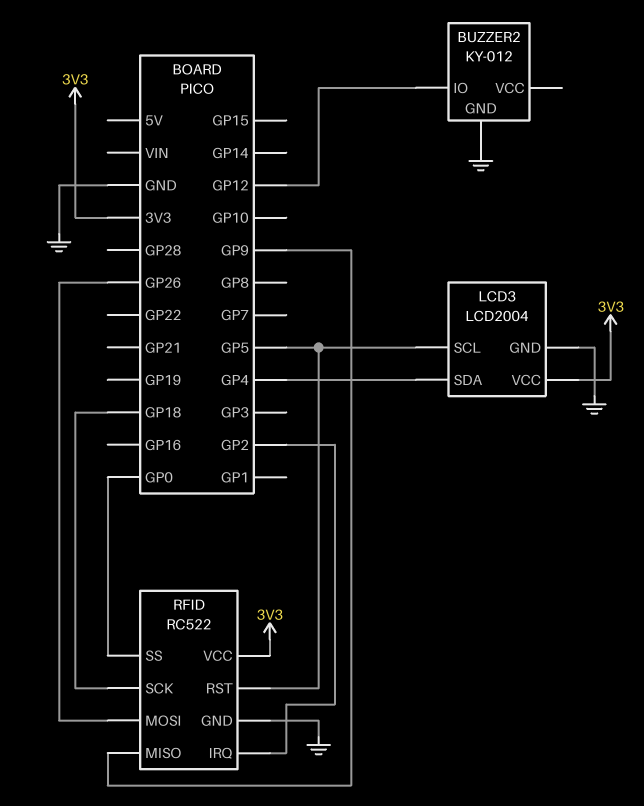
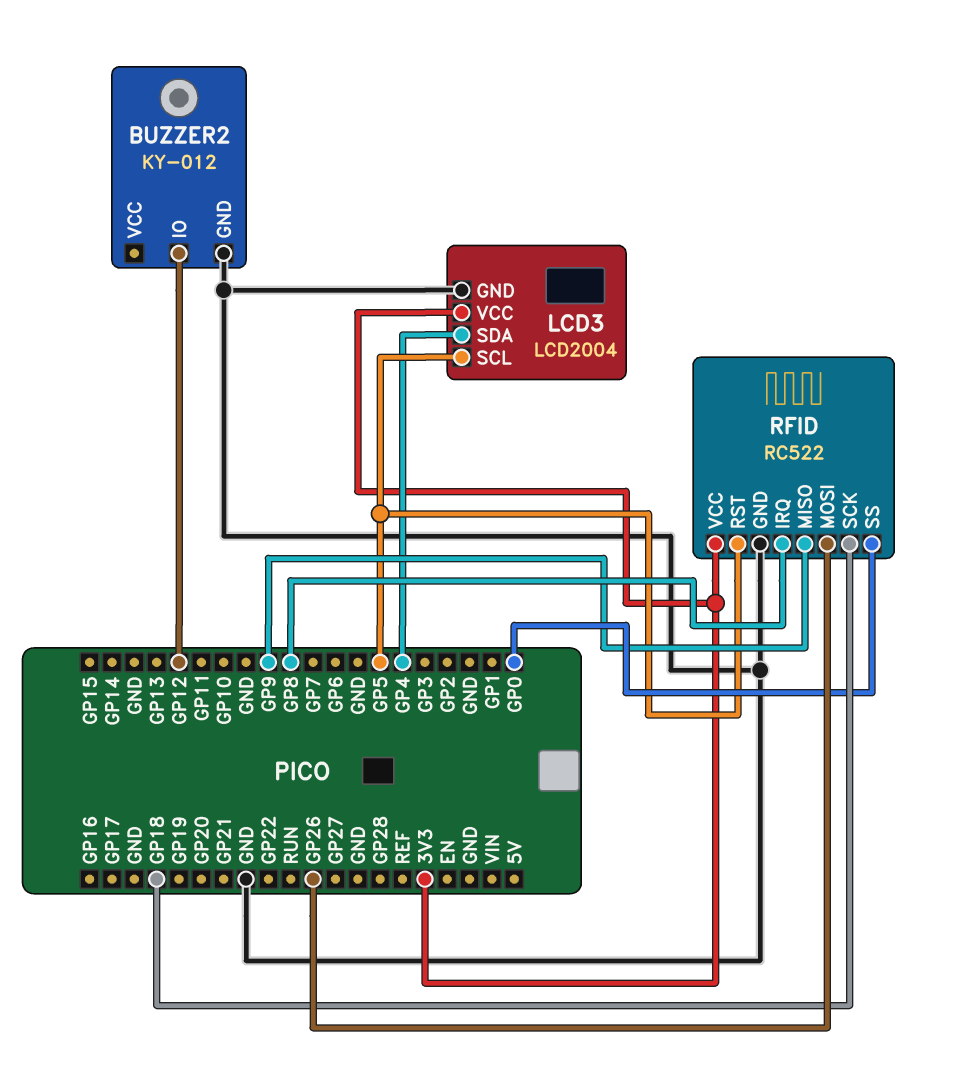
RFID pin IRQ: GP2 -> GP8

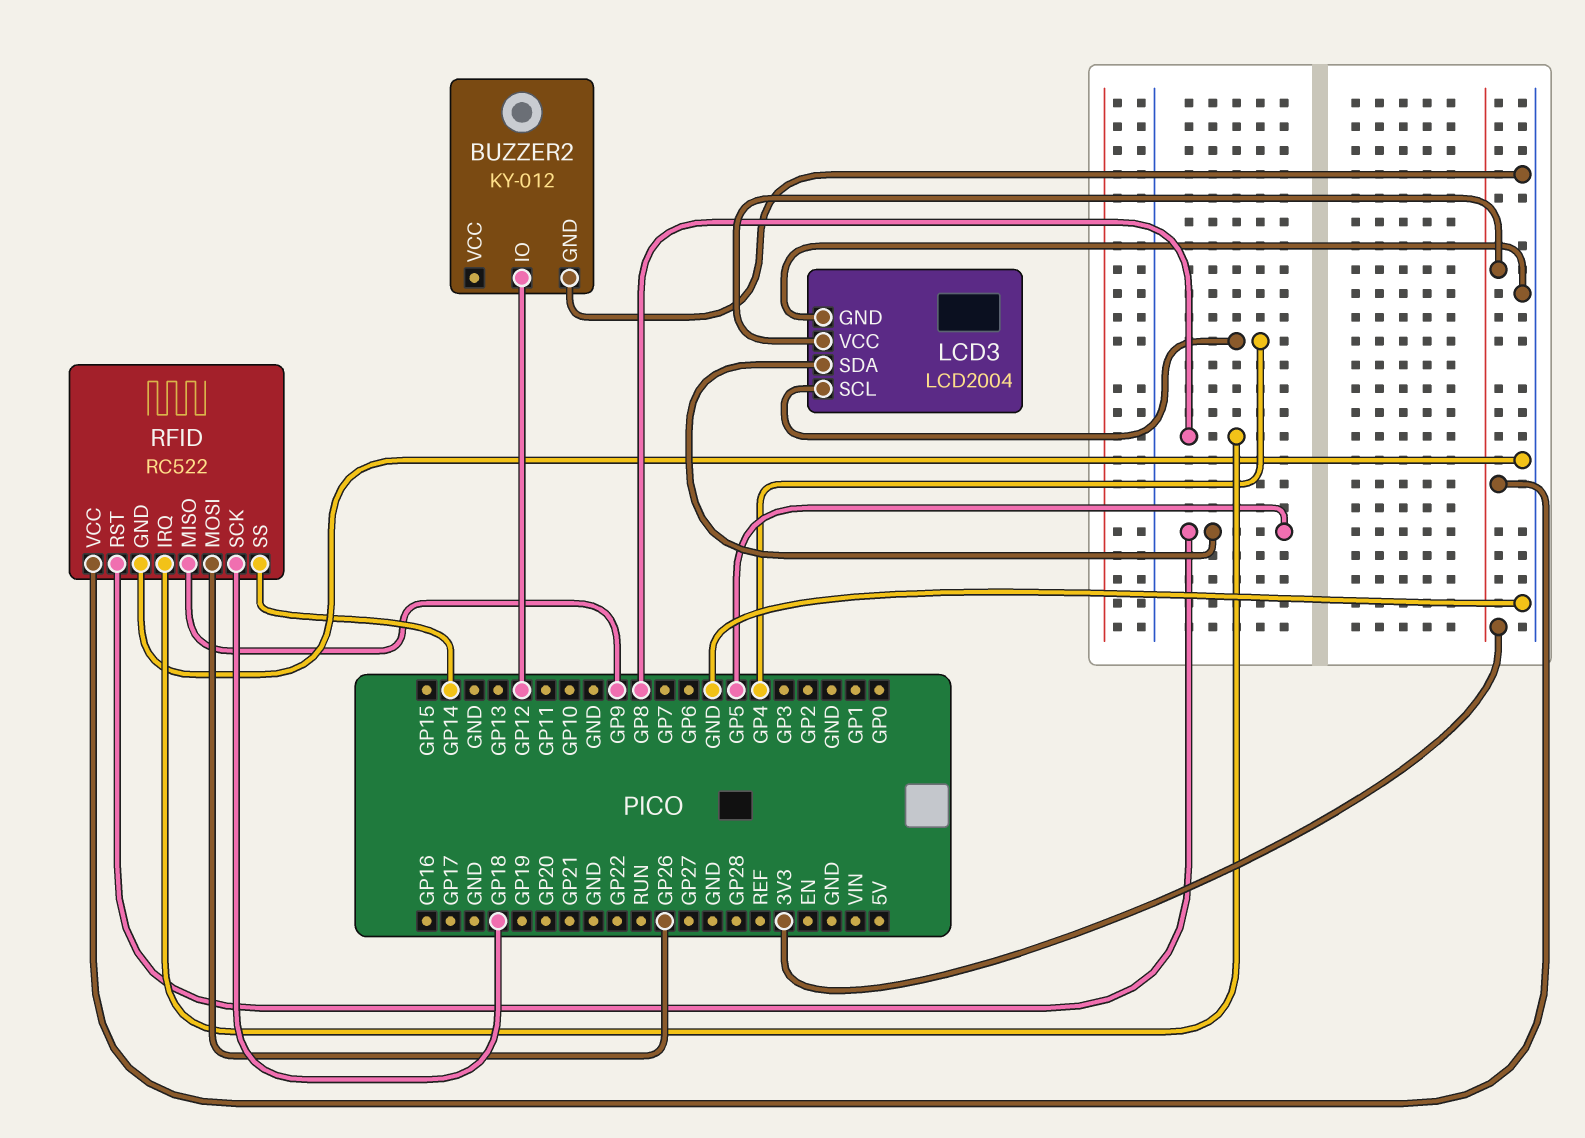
LCD3 pin SCL: GP5 -> GP4
LCD3 pin SDA: GP4 -> GP5
RFID pin SS: GP0 -> GP14

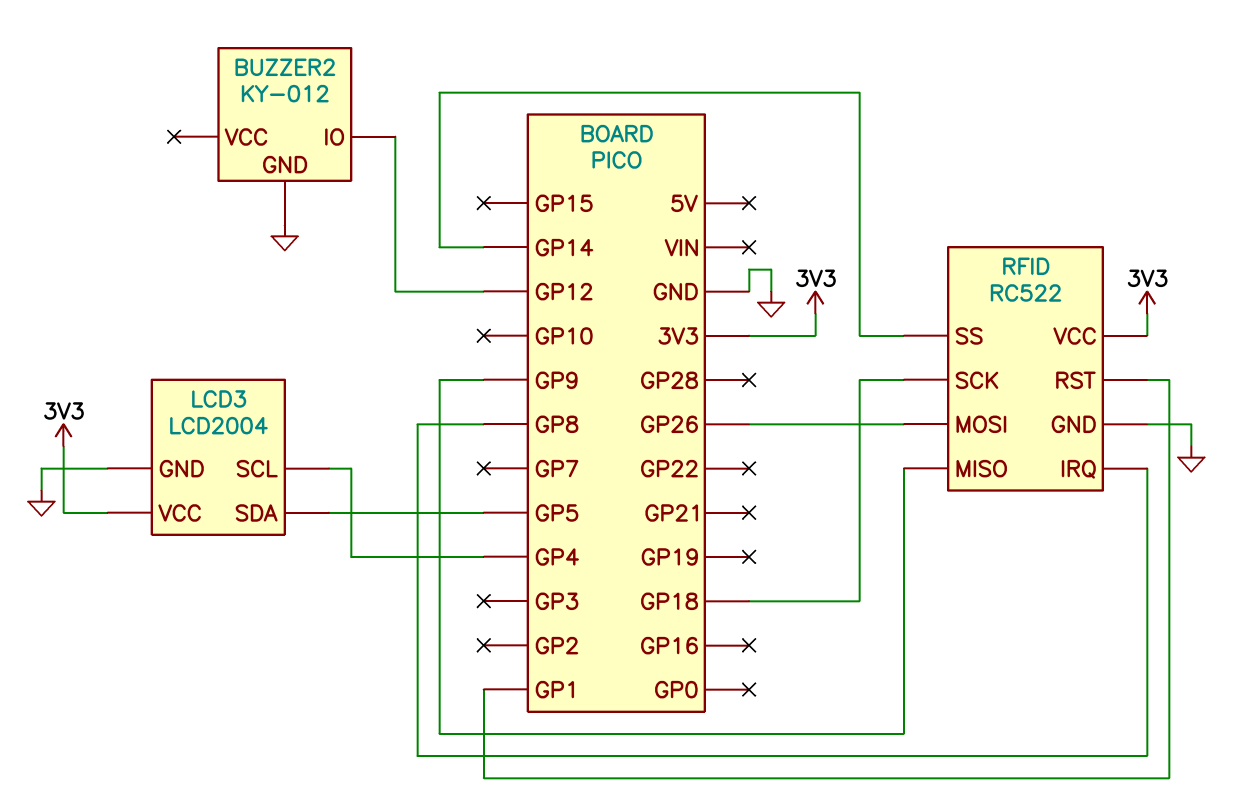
RFID pin RST: GP5 -> GP1

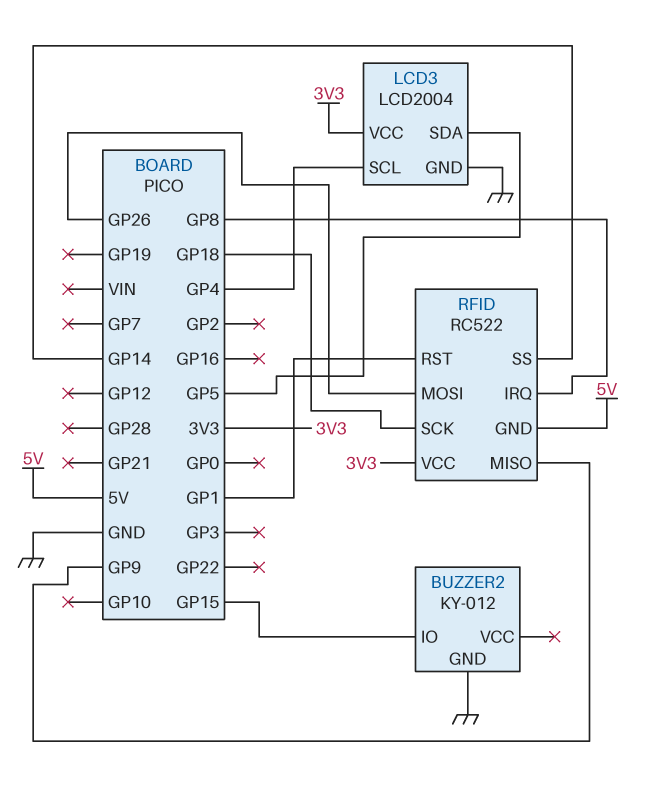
BUZZER2 pin IO: GP12 -> GP15
RFID pin GND: GND -> 5V

